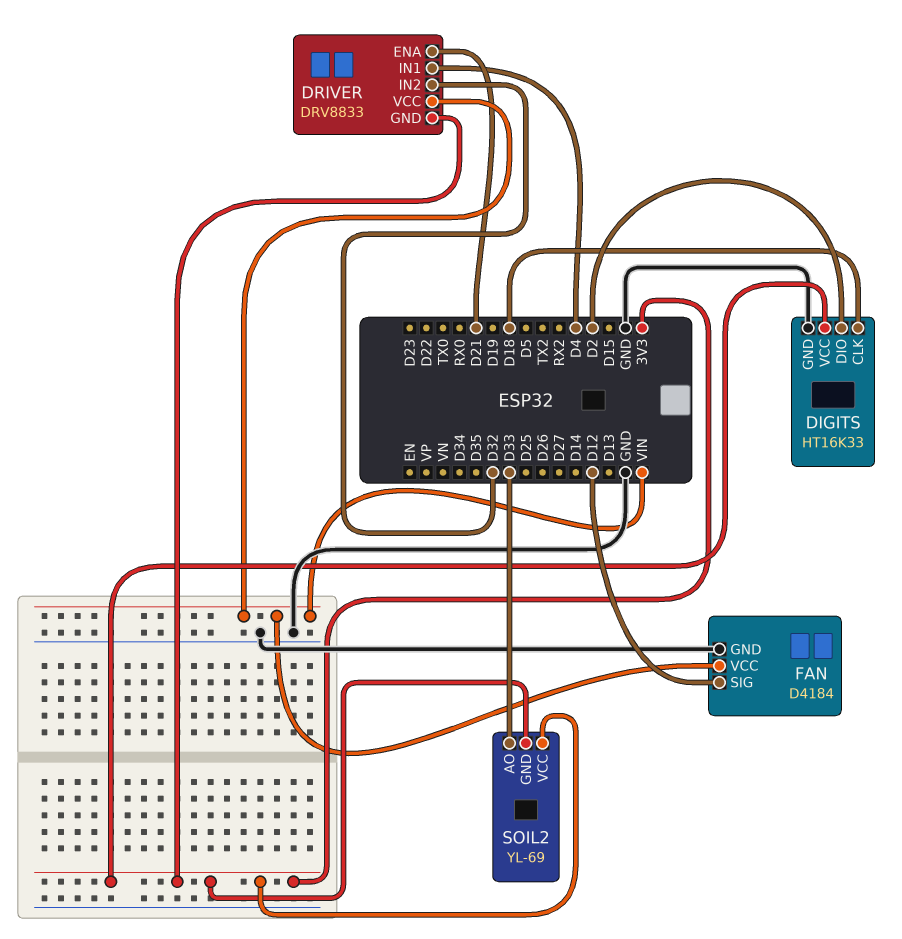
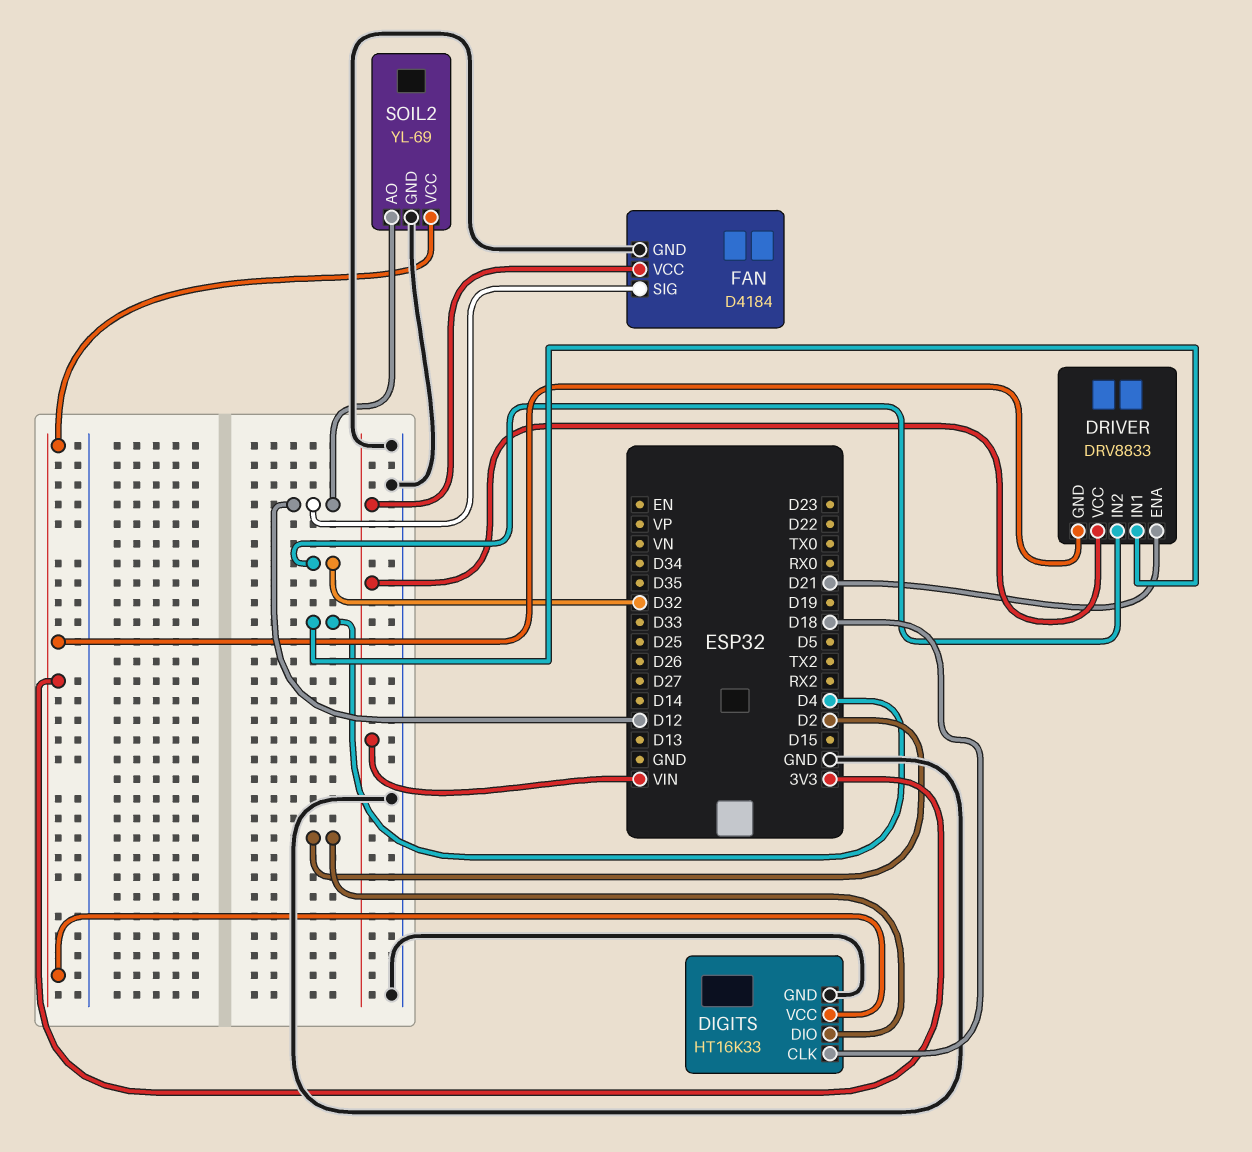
SOIL2 pin AO: D33 -> D12
SOIL2 pin GND: 3V3 -> GND

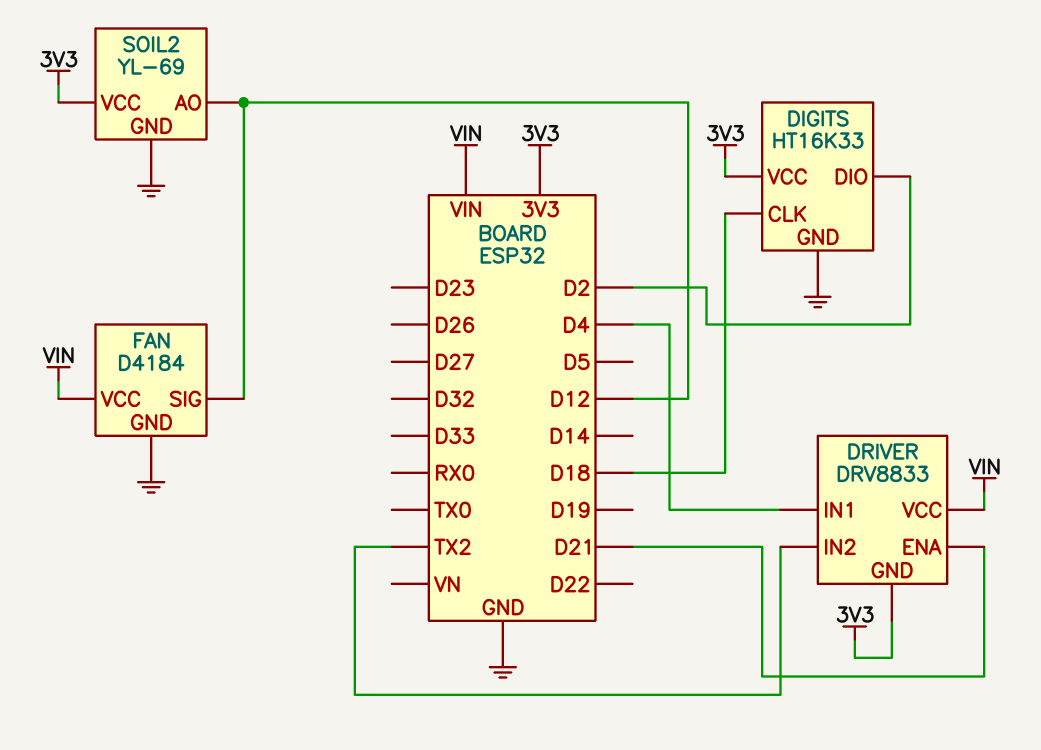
DRIVER pin IN2: D32 -> TX2

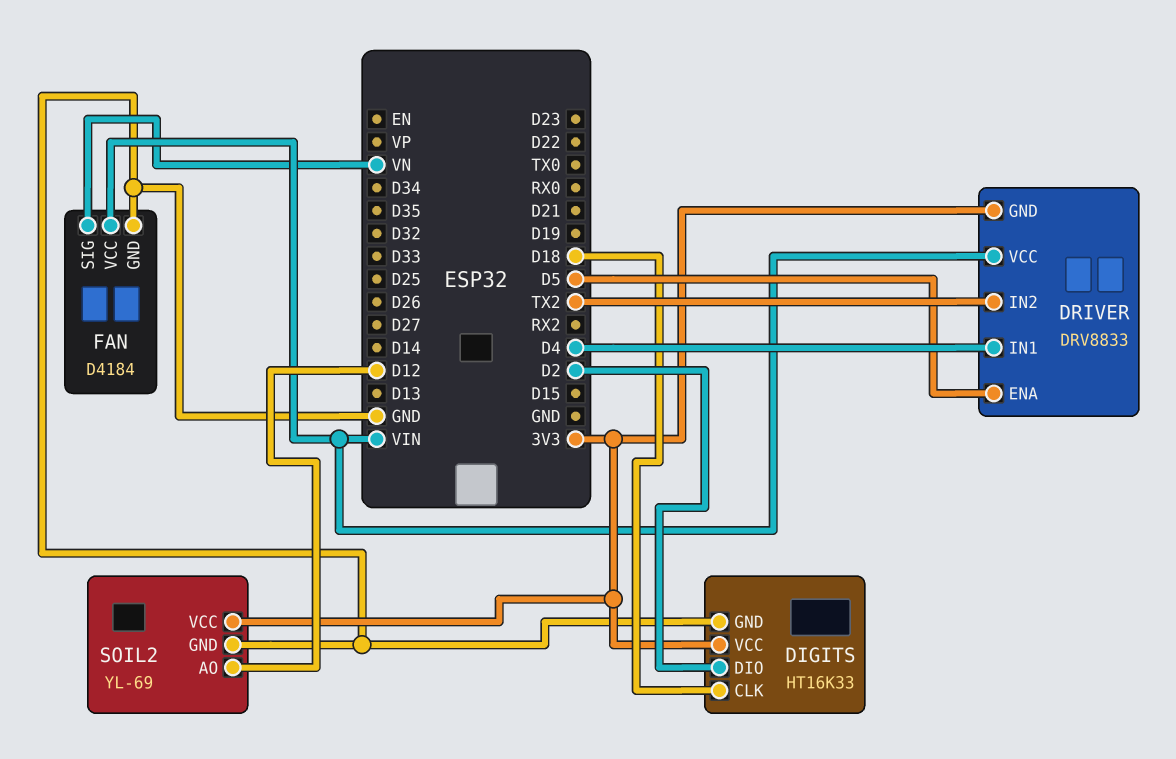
DRIVER pin ENA: D21 -> D5
FAN pin SIG: D12 -> VN

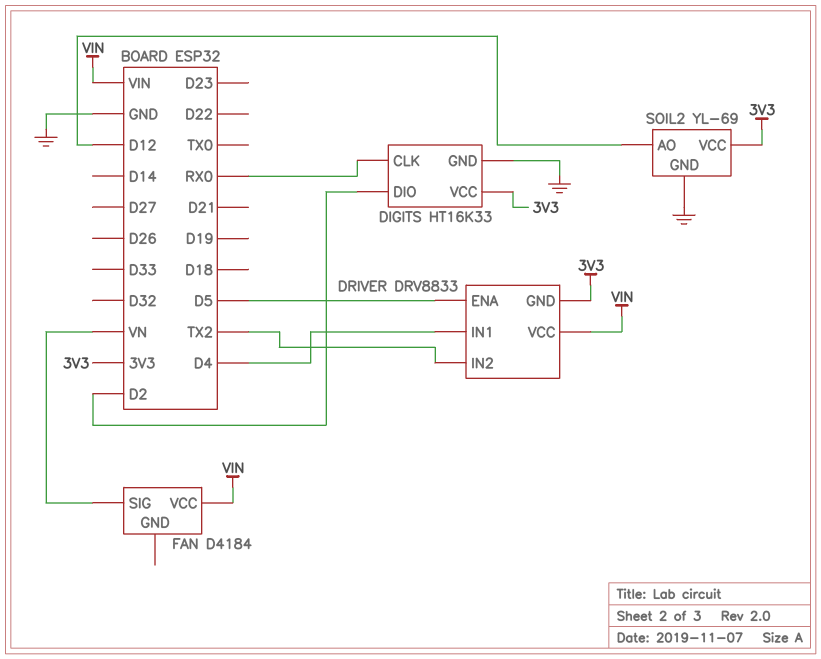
DIGITS pin CLK: D18 -> RX0
FAN pin GND: GND -> none

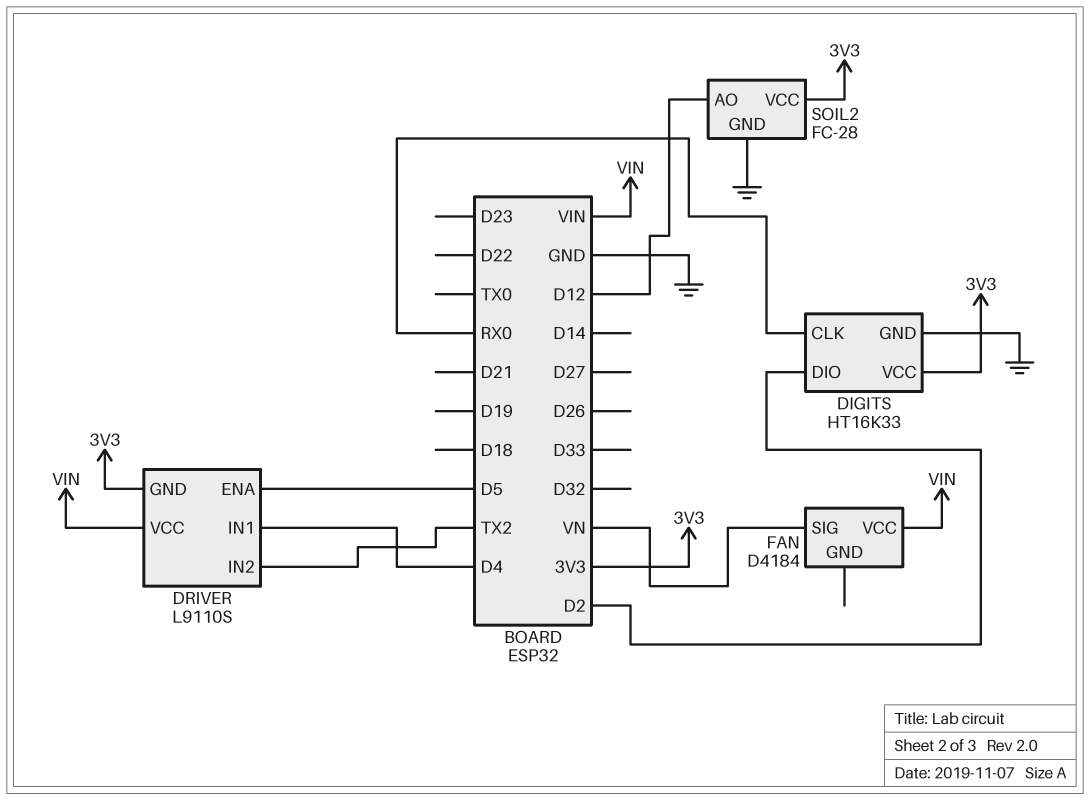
DRIVER: DRV8833 -> L9110S
SOIL2: YL-69 -> FC-28

